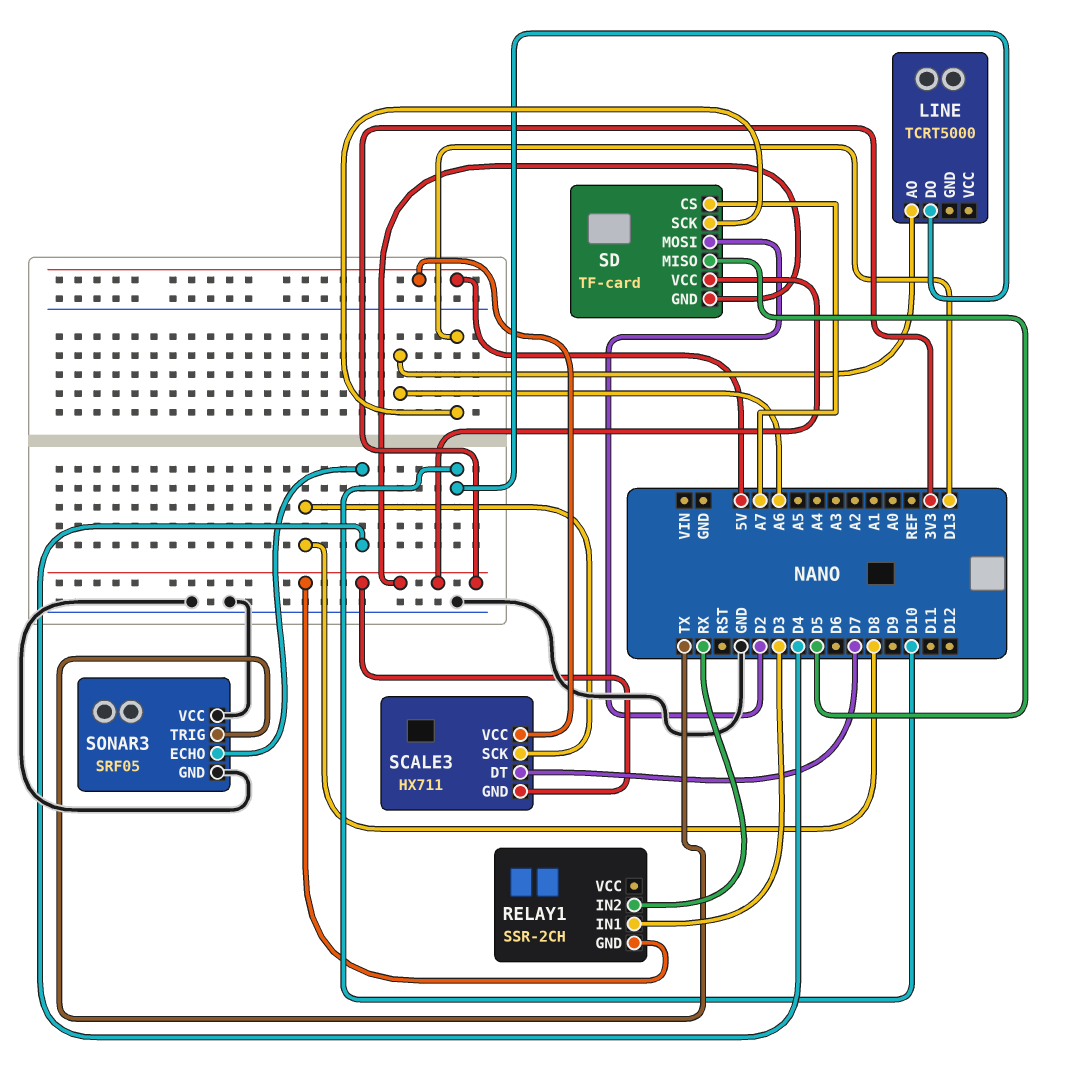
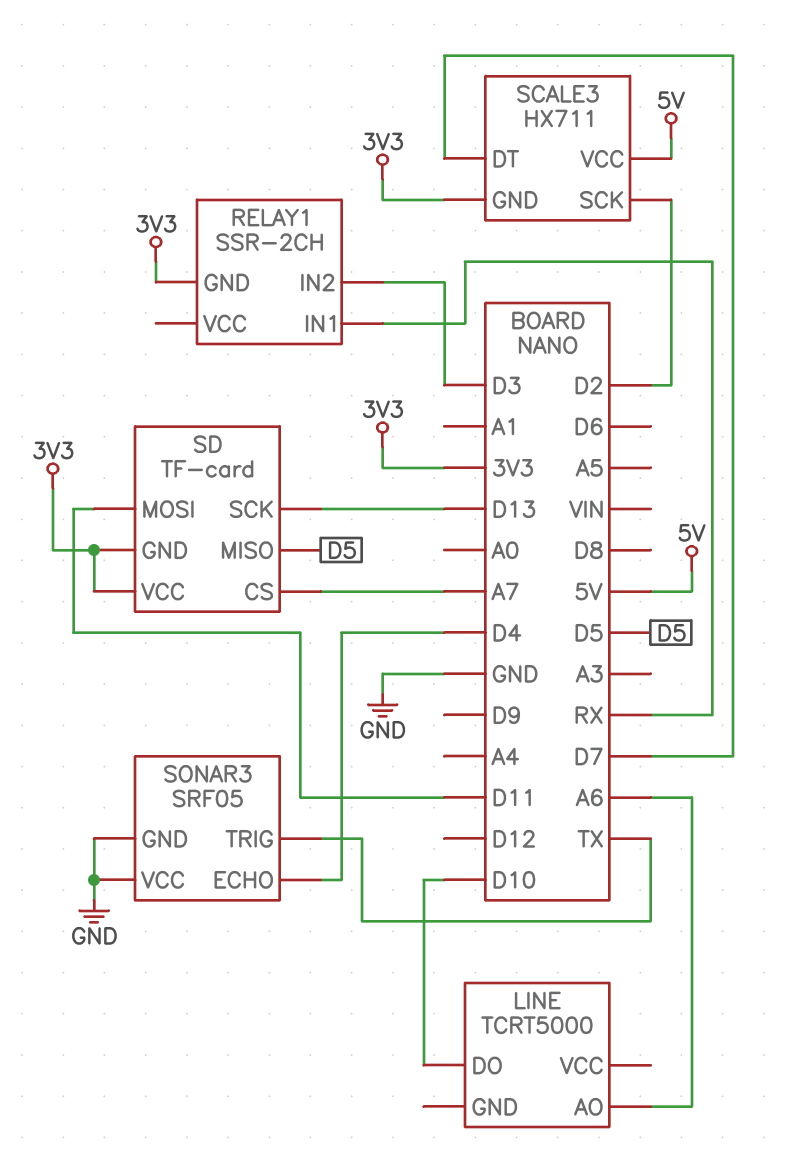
RELAY1 pin IN1: D3 -> RX
RELAY1 pin IN2: RX -> D3
SCALE3 pin SCK: D8 -> D2
SD pin MOSI: D2 -> D11

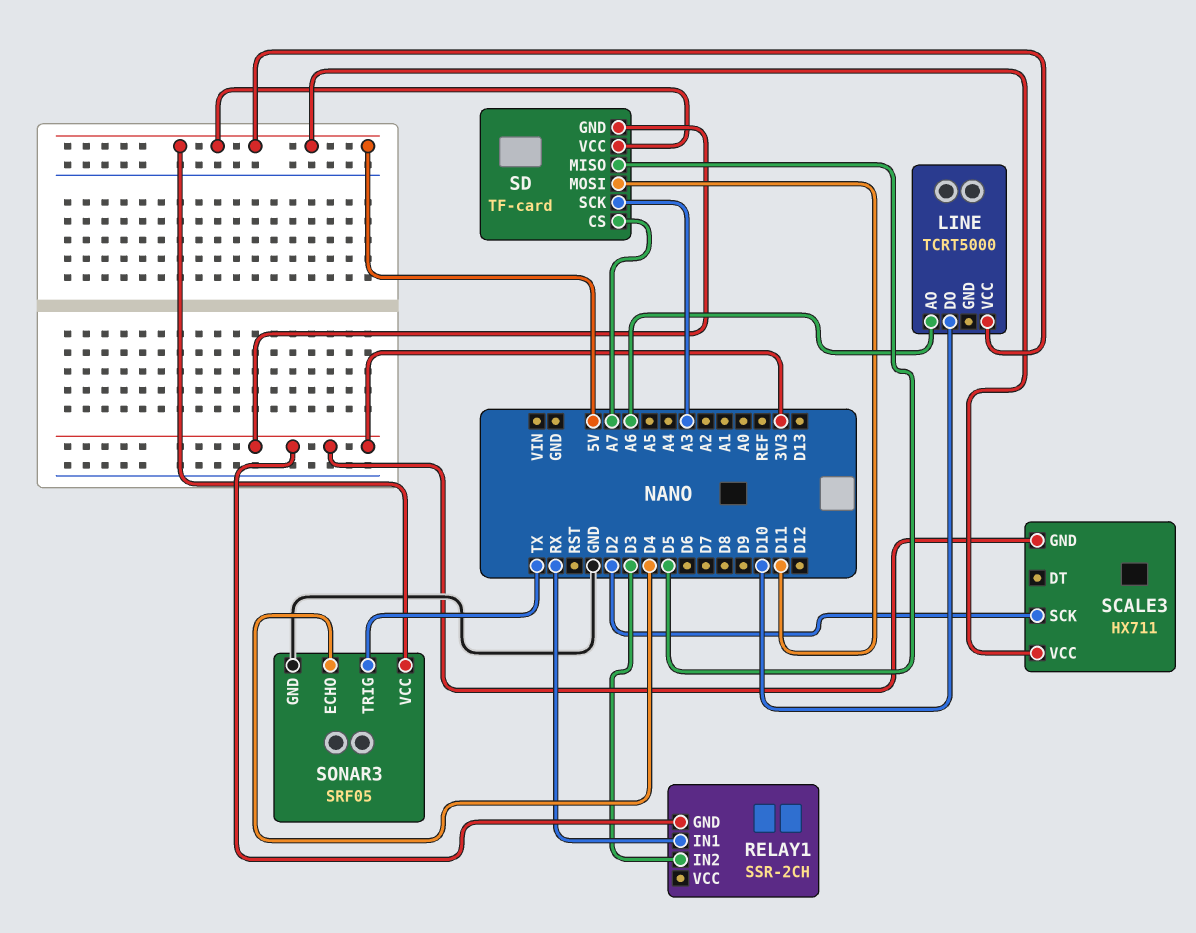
LINE pin VCC: none -> 5V
SCALE3 pin DT: D7 -> none
SD pin SCK: D13 -> A3
SD pin VCC: 3V3 -> 5V
SONAR3 pin VCC: GND -> 5V

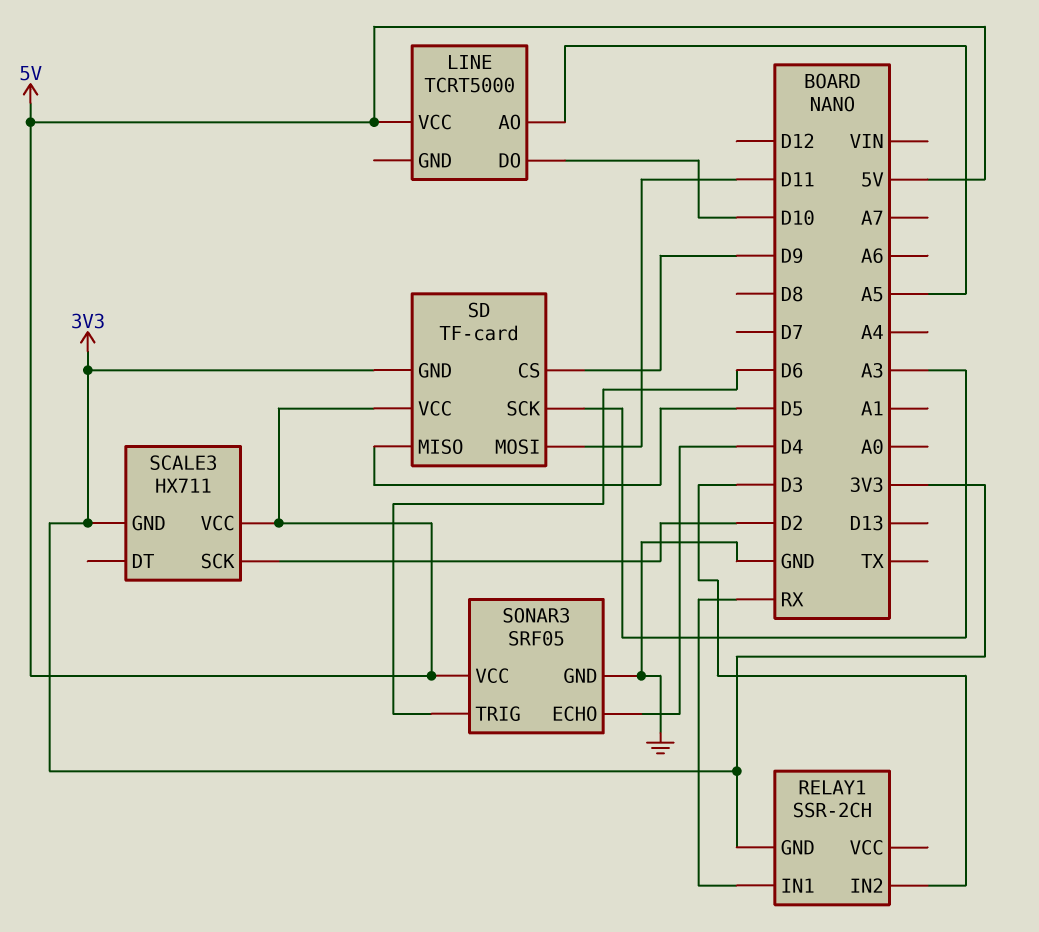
LINE pin AO: A6 -> A5
SD pin CS: A7 -> D9
SONAR3 pin TRIG: TX -> D6

